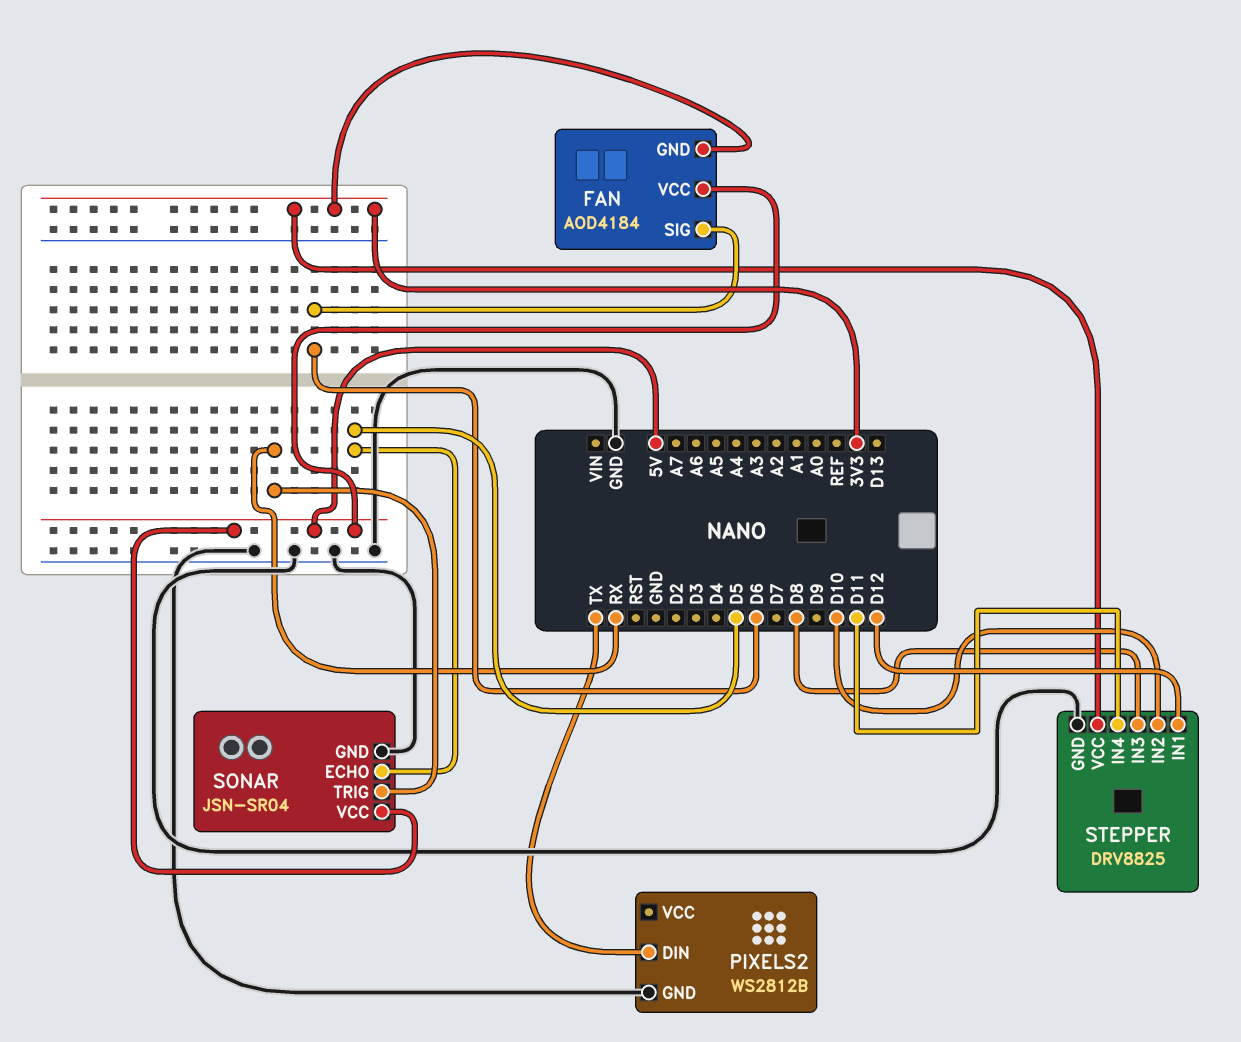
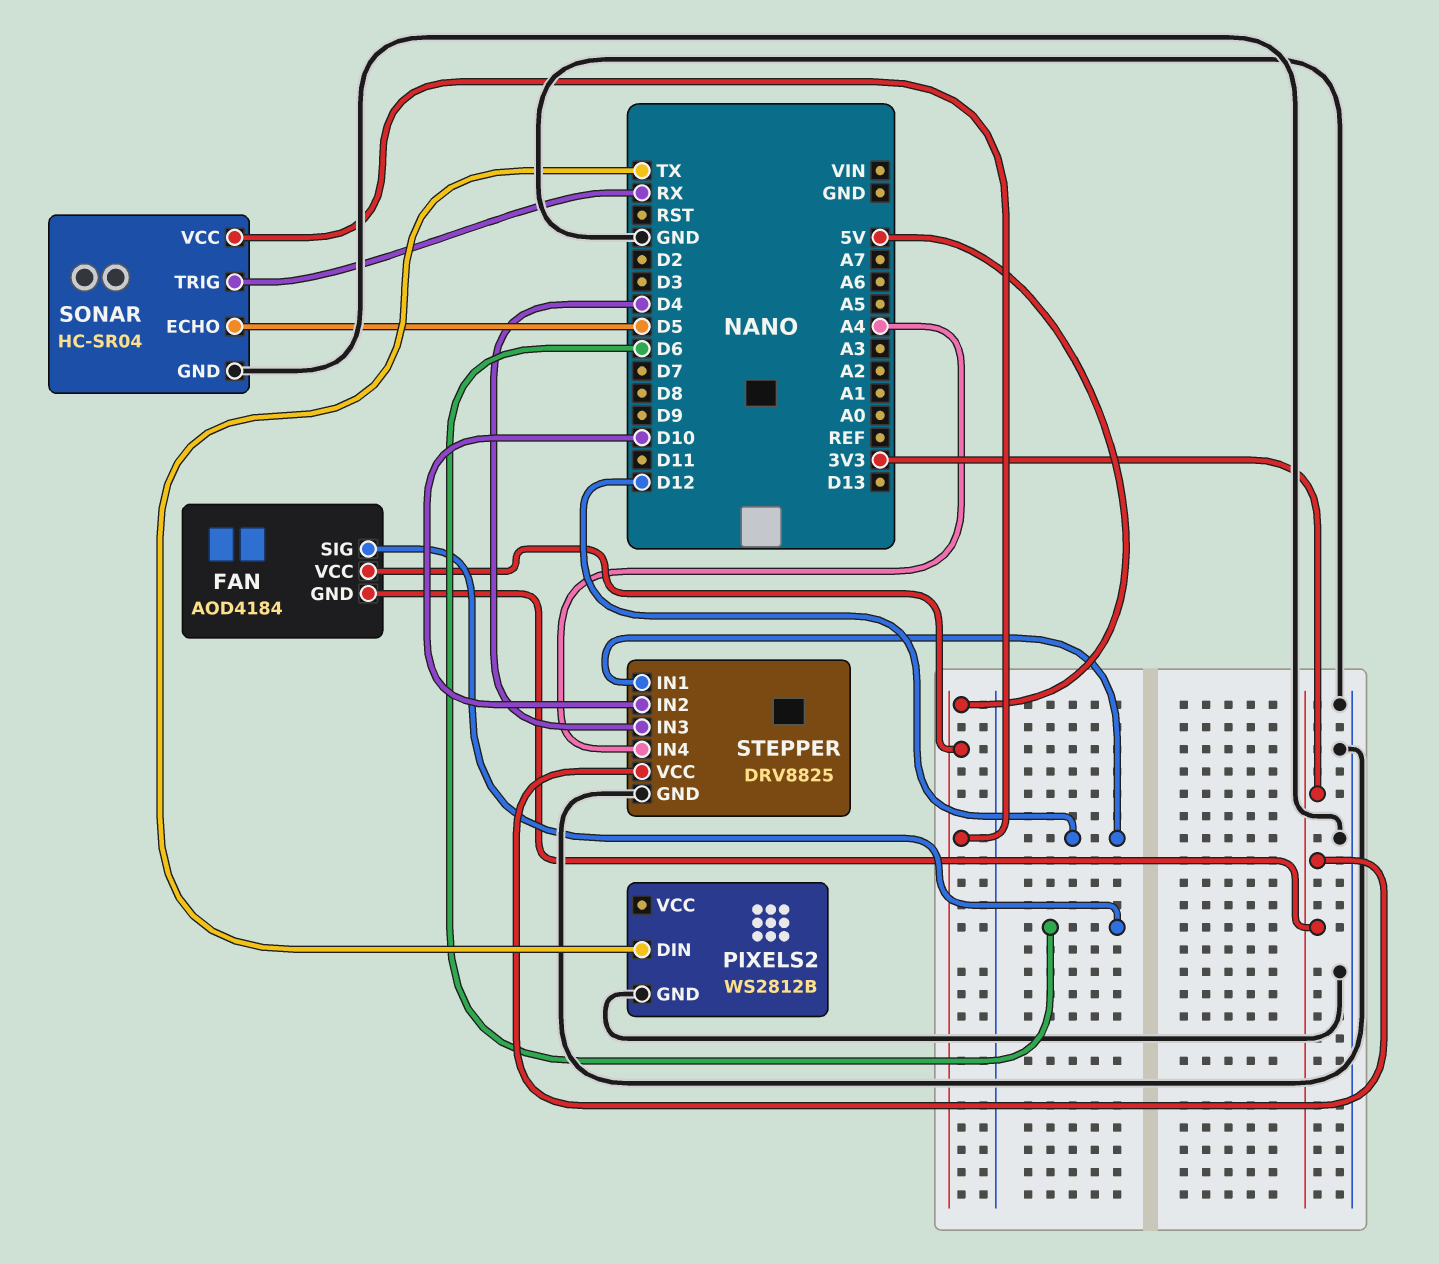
SONAR: JSN-SR04 -> HC-SR04
STEPPER pin IN3: D8 -> D4
STEPPER pin IN4: D11 -> A4

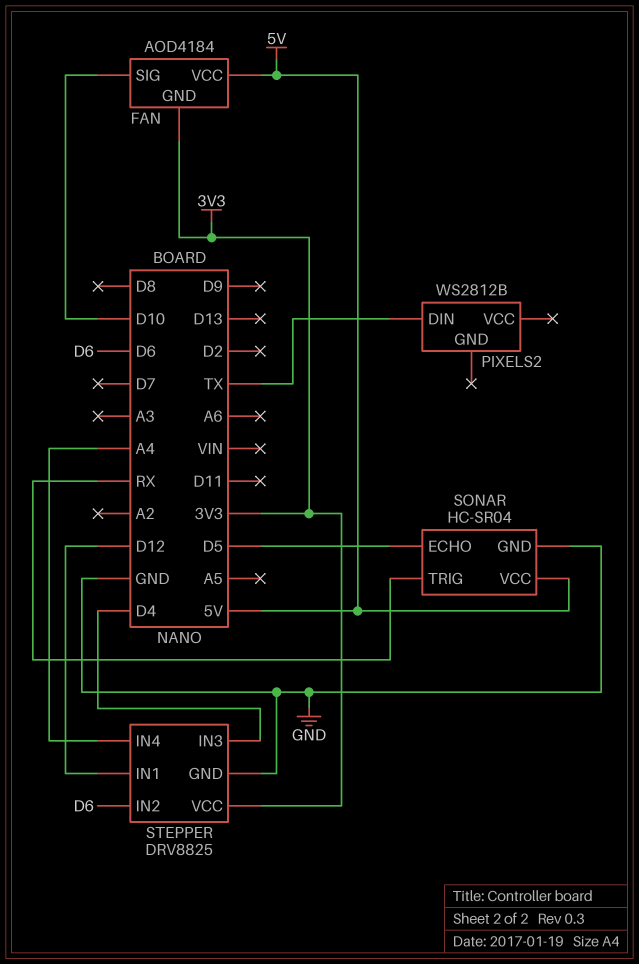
FAN pin SIG: D6 -> D10
PIXELS2 pin GND: GND -> none
STEPPER pin IN2: D10 -> D6

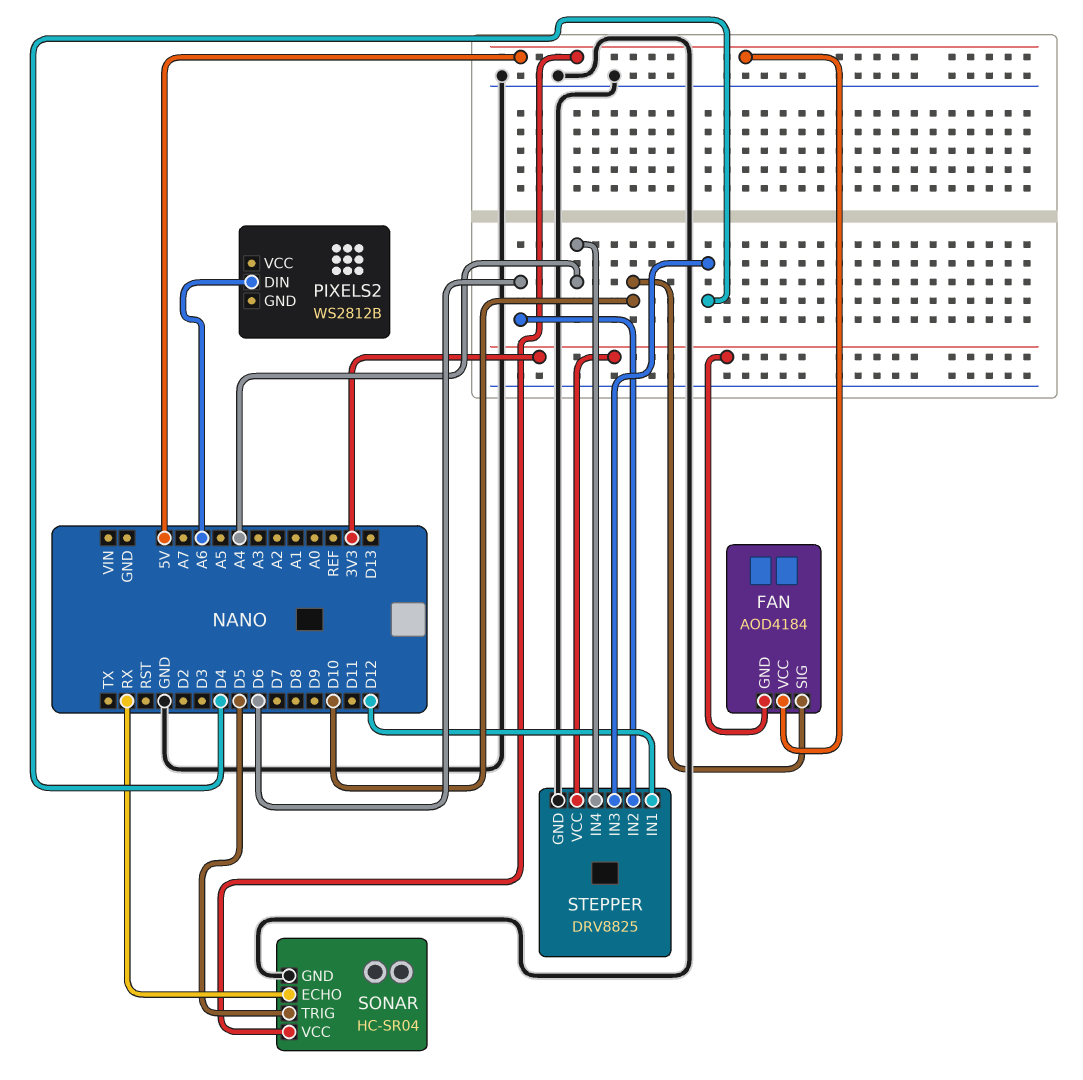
PIXELS2 pin DIN: TX -> A6
SONAR pin ECHO: D5 -> RX
SONAR pin TRIG: RX -> D5

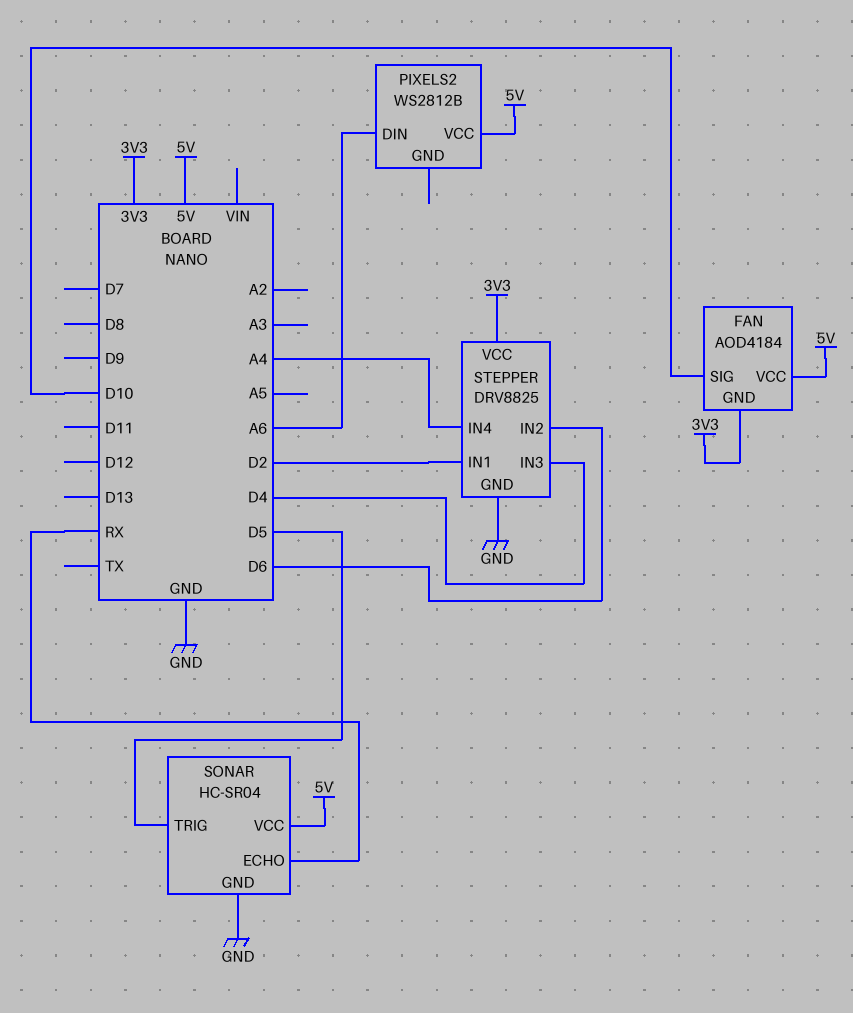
PIXELS2 pin VCC: none -> 5V
STEPPER pin IN1: D12 -> D2

